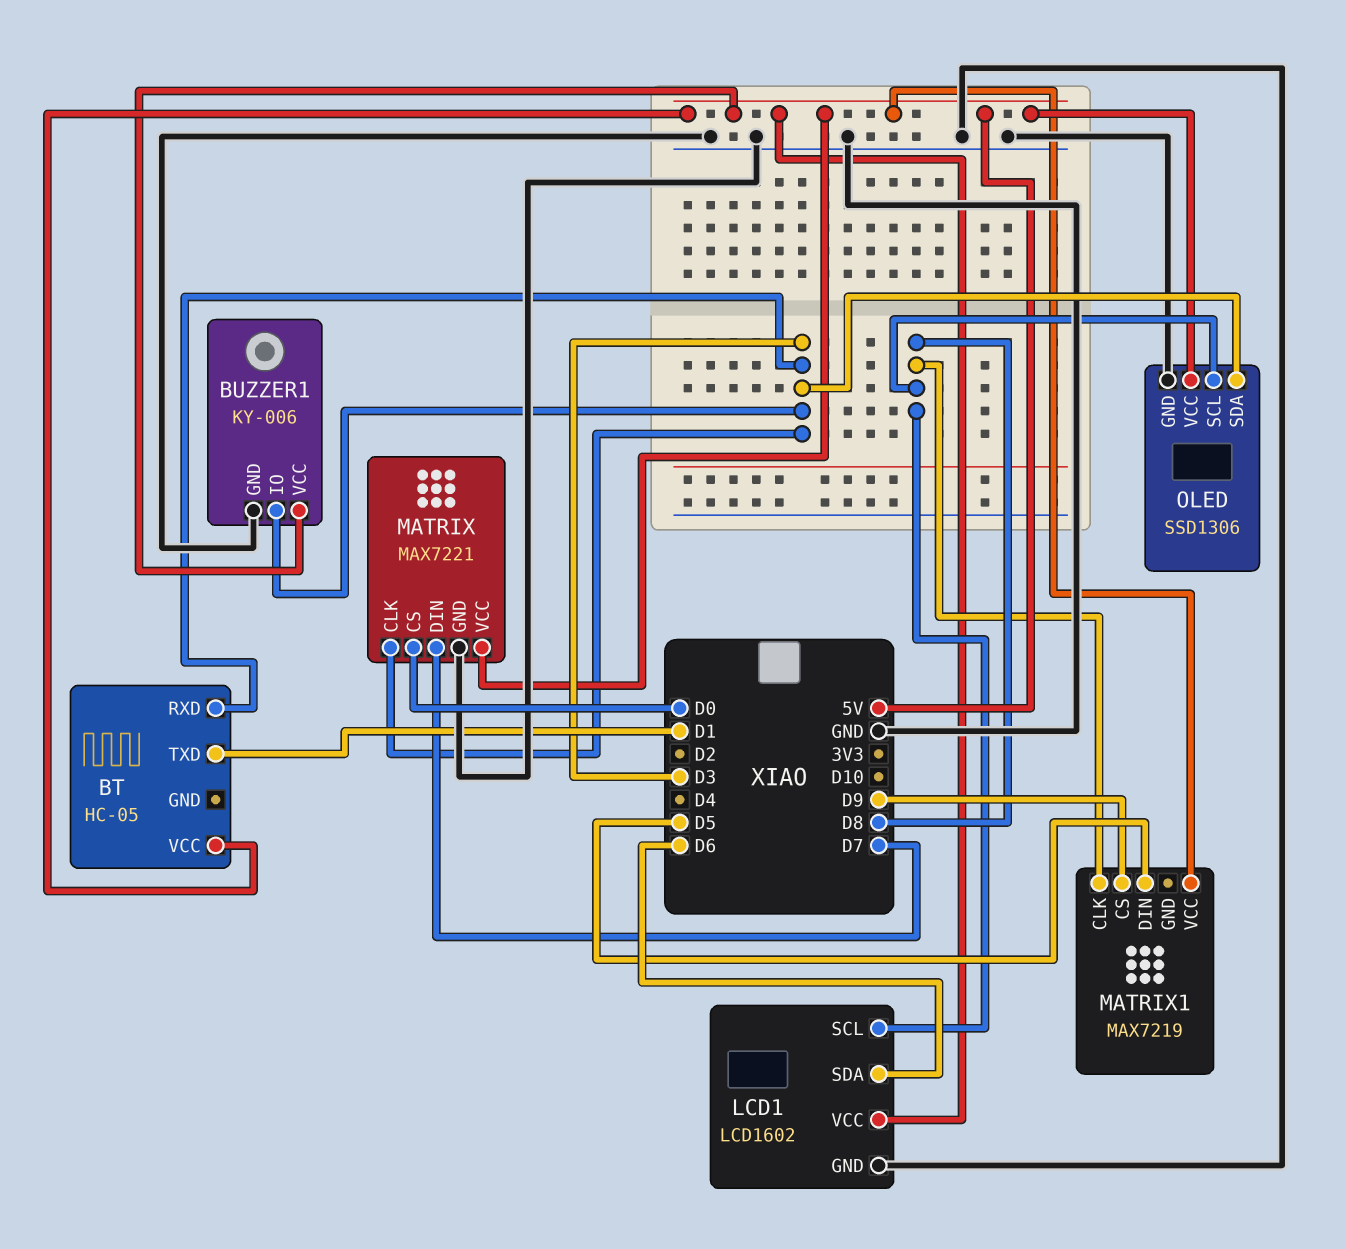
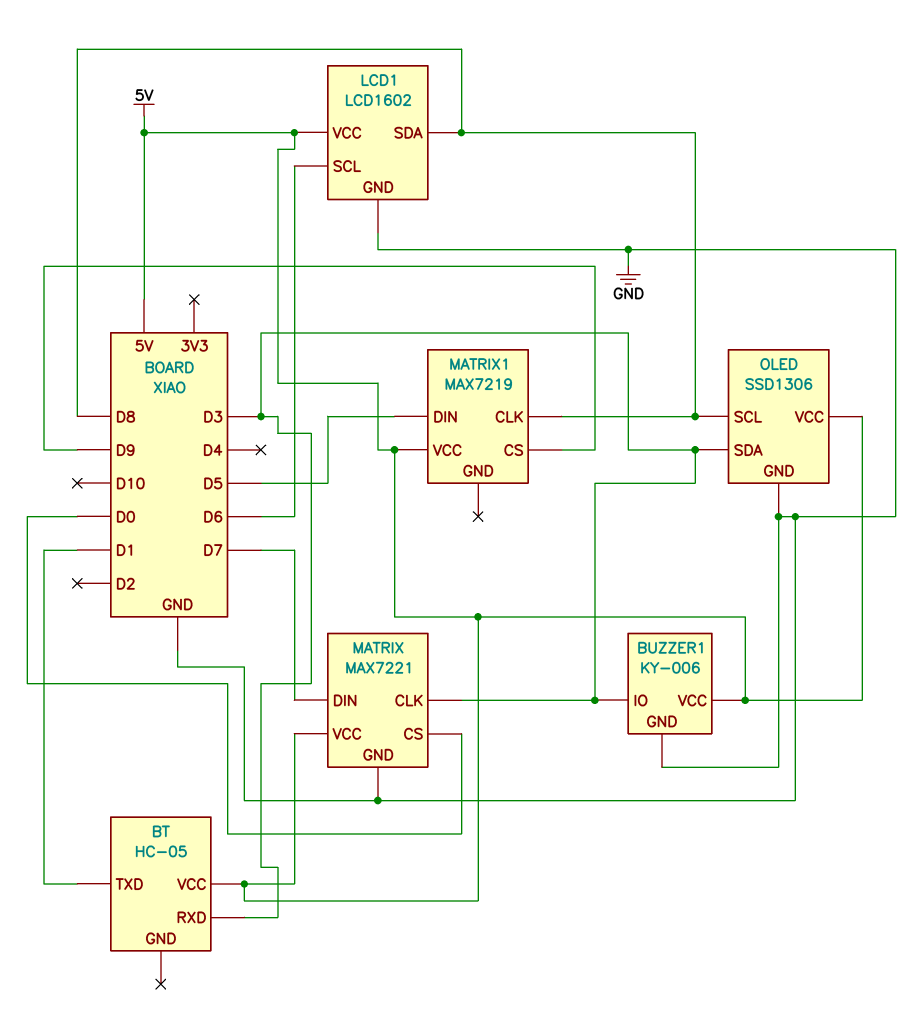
LCD1 pin SCL: D8 -> D6
LCD1 pin SDA: D6 -> D8

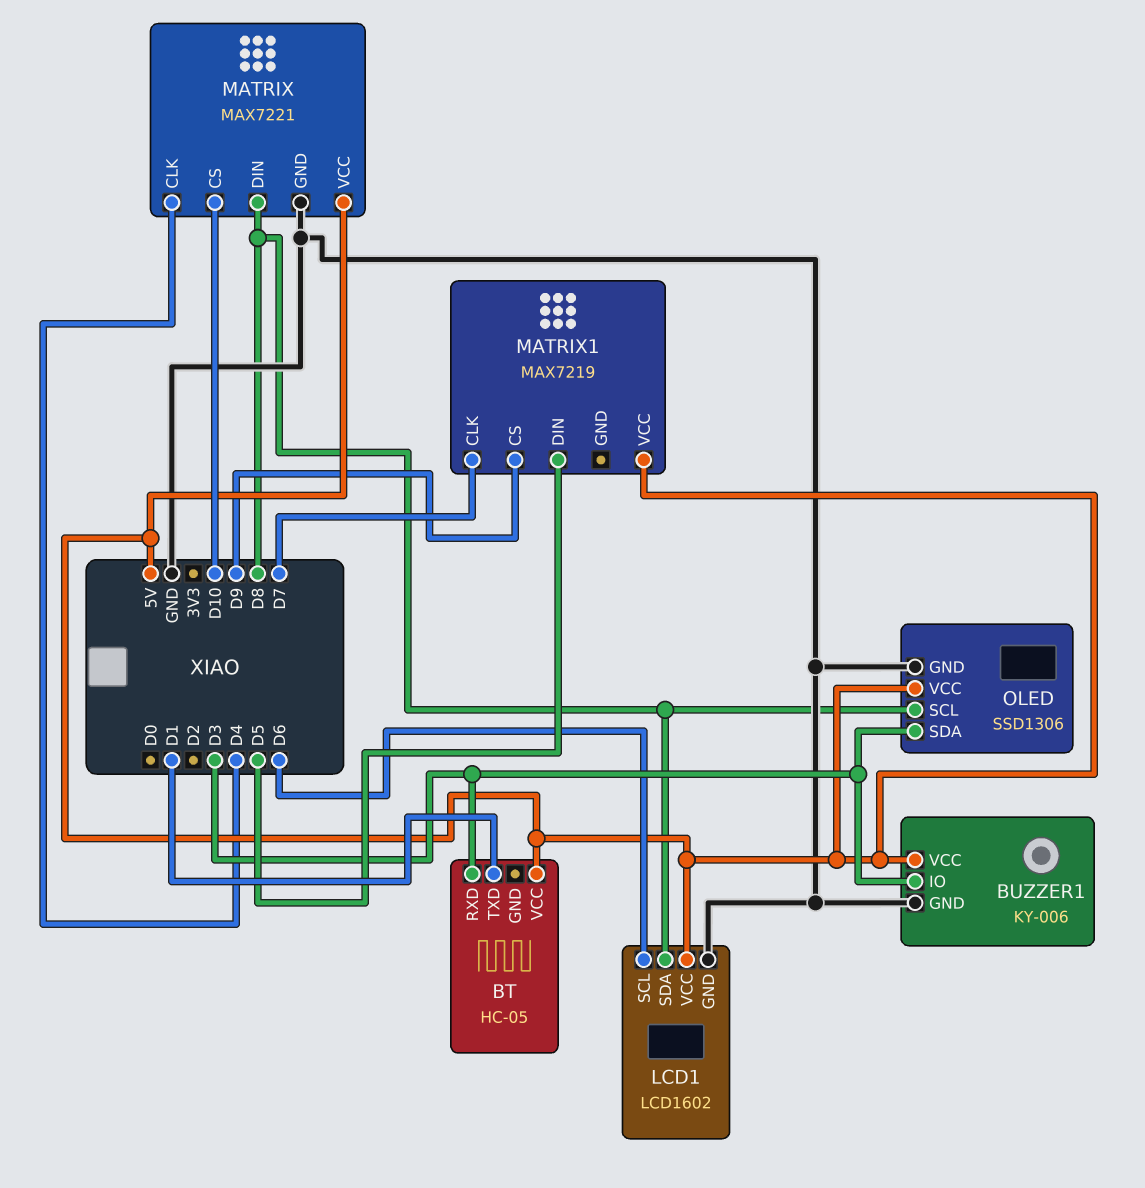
MATRIX pin CLK: D3 -> D4
MATRIX pin CS: D0 -> D10
MATRIX pin DIN: D7 -> D8
MATRIX1 pin CLK: D8 -> D7

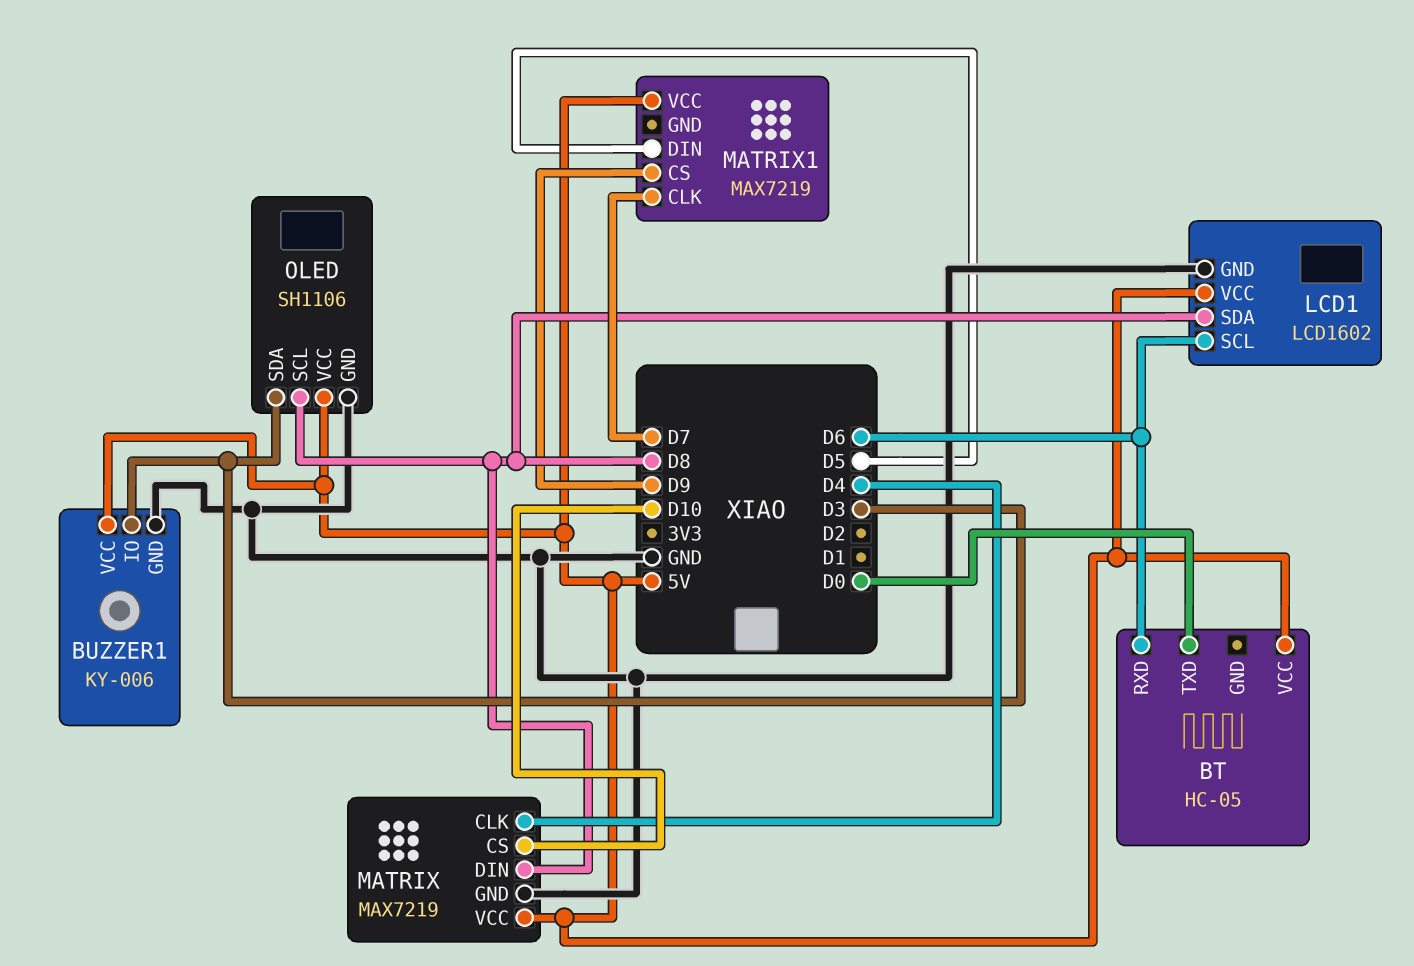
BT pin RXD: D3 -> D6
BT pin TXD: D1 -> D0
MATRIX: MAX7221 -> MAX7219
OLED: SSD1306 -> SH1106

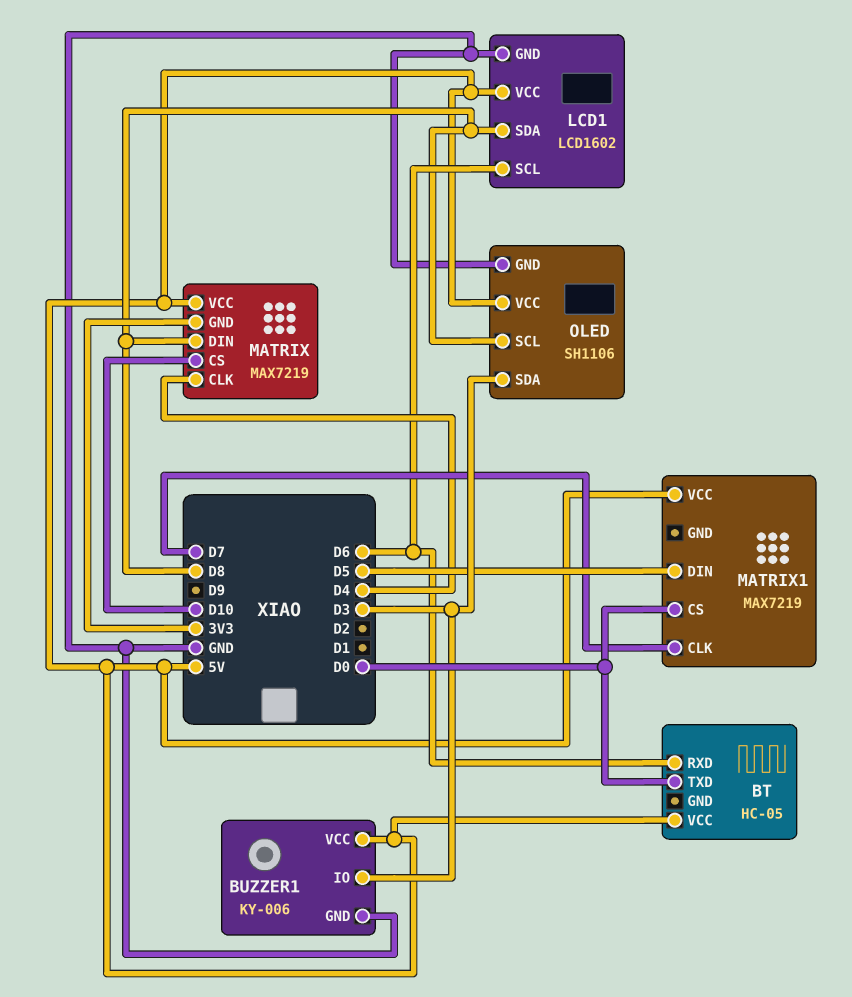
MATRIX pin GND: GND -> 3V3
MATRIX1 pin CS: D9 -> D0

